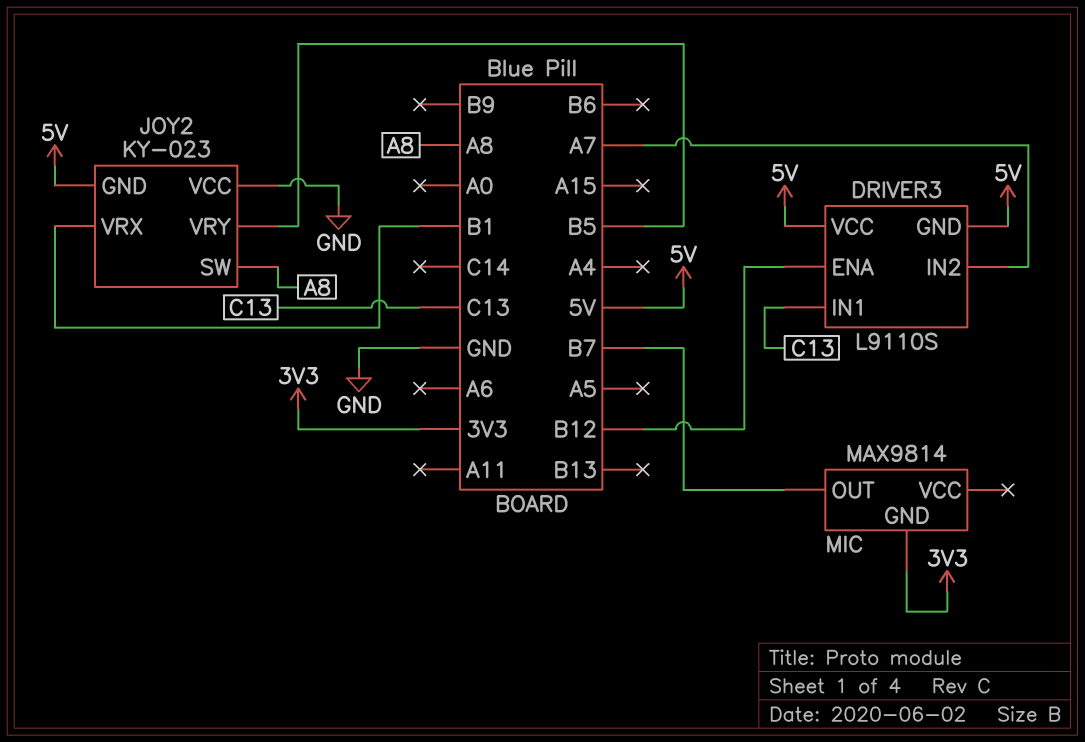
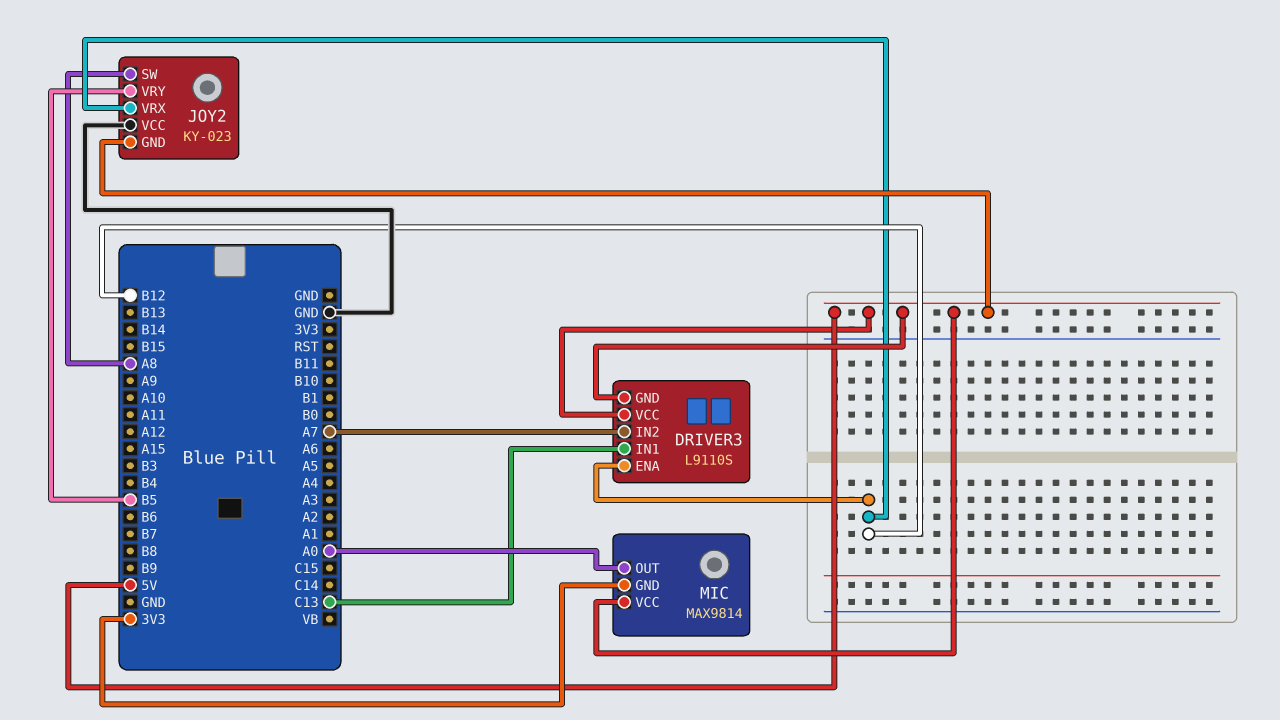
JOY2 pin VRX: B1 -> B12
MIC pin OUT: B7 -> A0
MIC pin VCC: none -> 5V

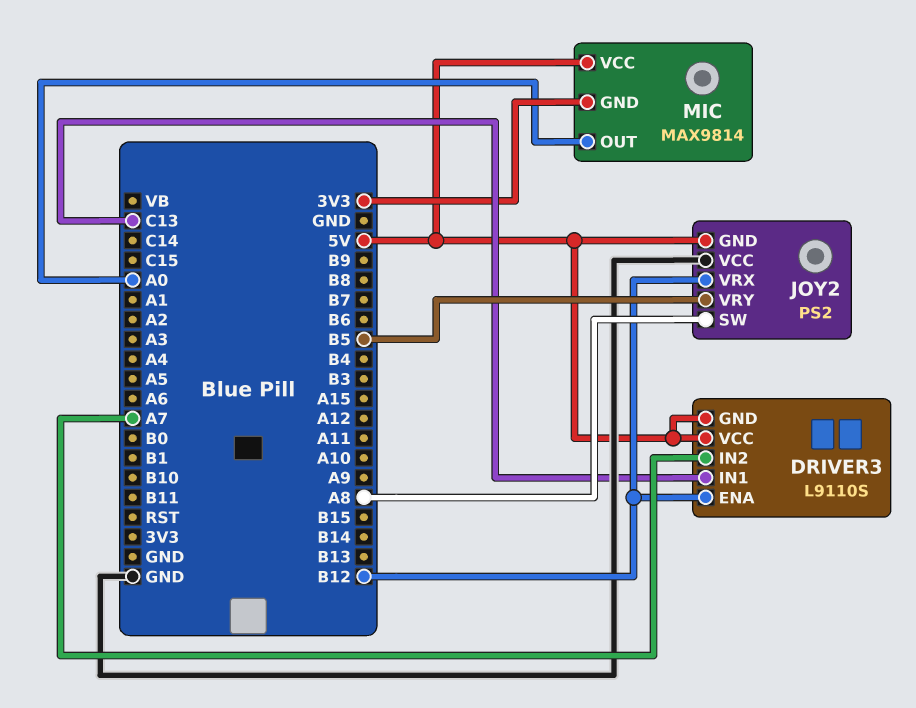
JOY2: KY-023 -> PS2

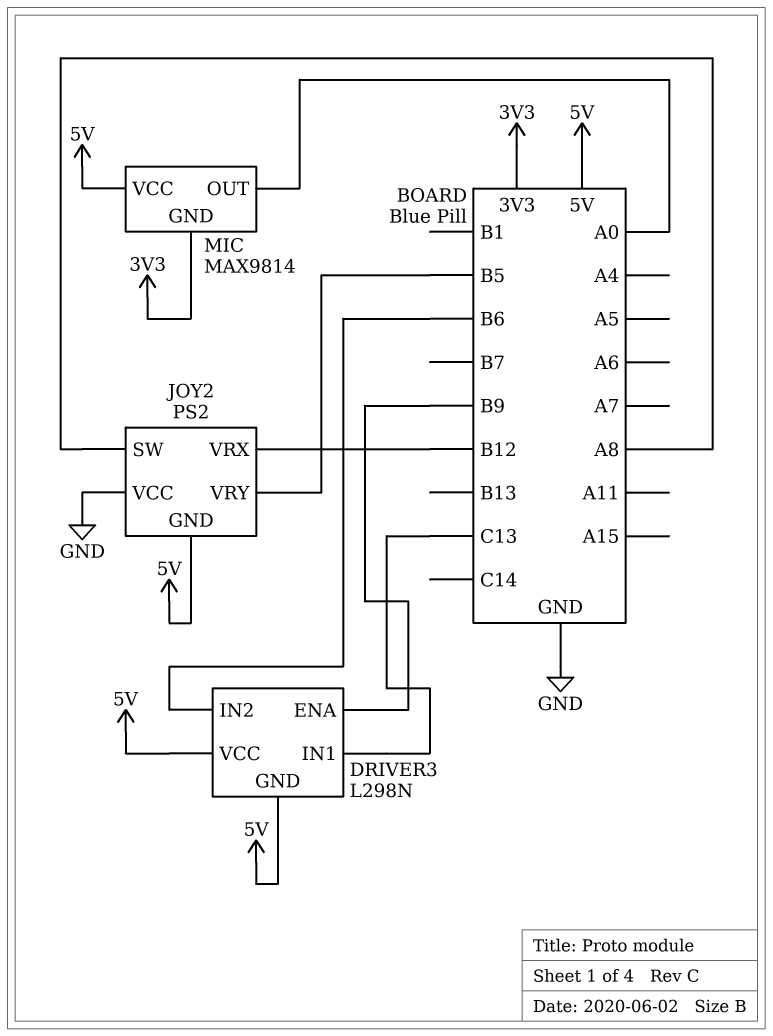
DRIVER3: L9110S -> L298N
DRIVER3 pin ENA: B12 -> B9
DRIVER3 pin IN2: A7 -> B6

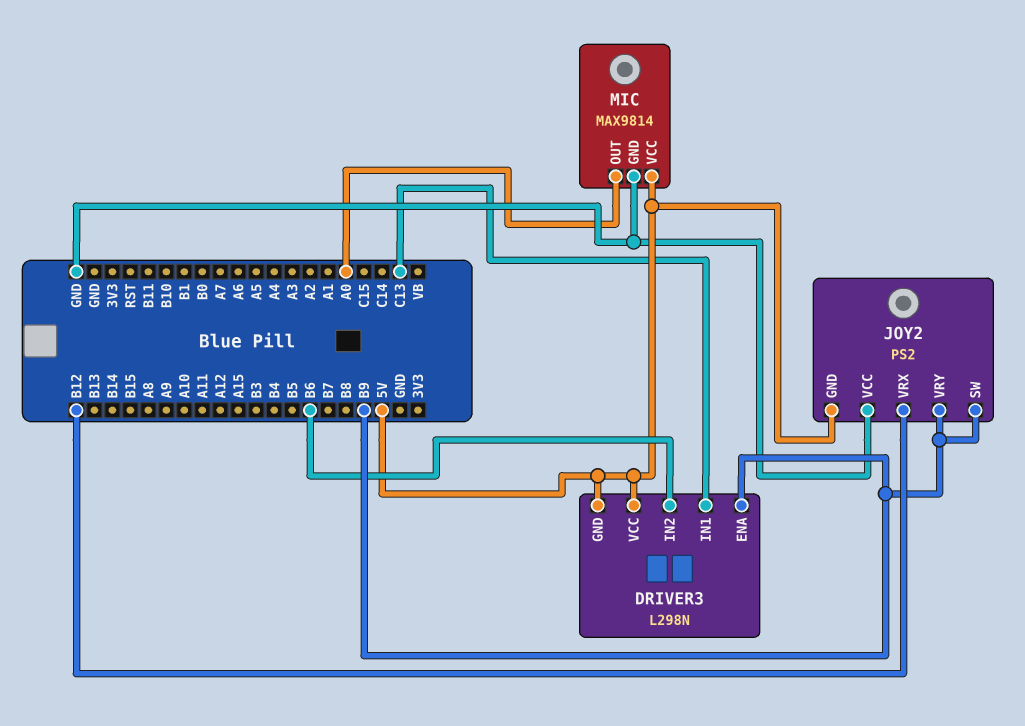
JOY2 pin SW: A8 -> B9
JOY2 pin VRY: B5 -> B9
MIC pin GND: 3V3 -> GND

